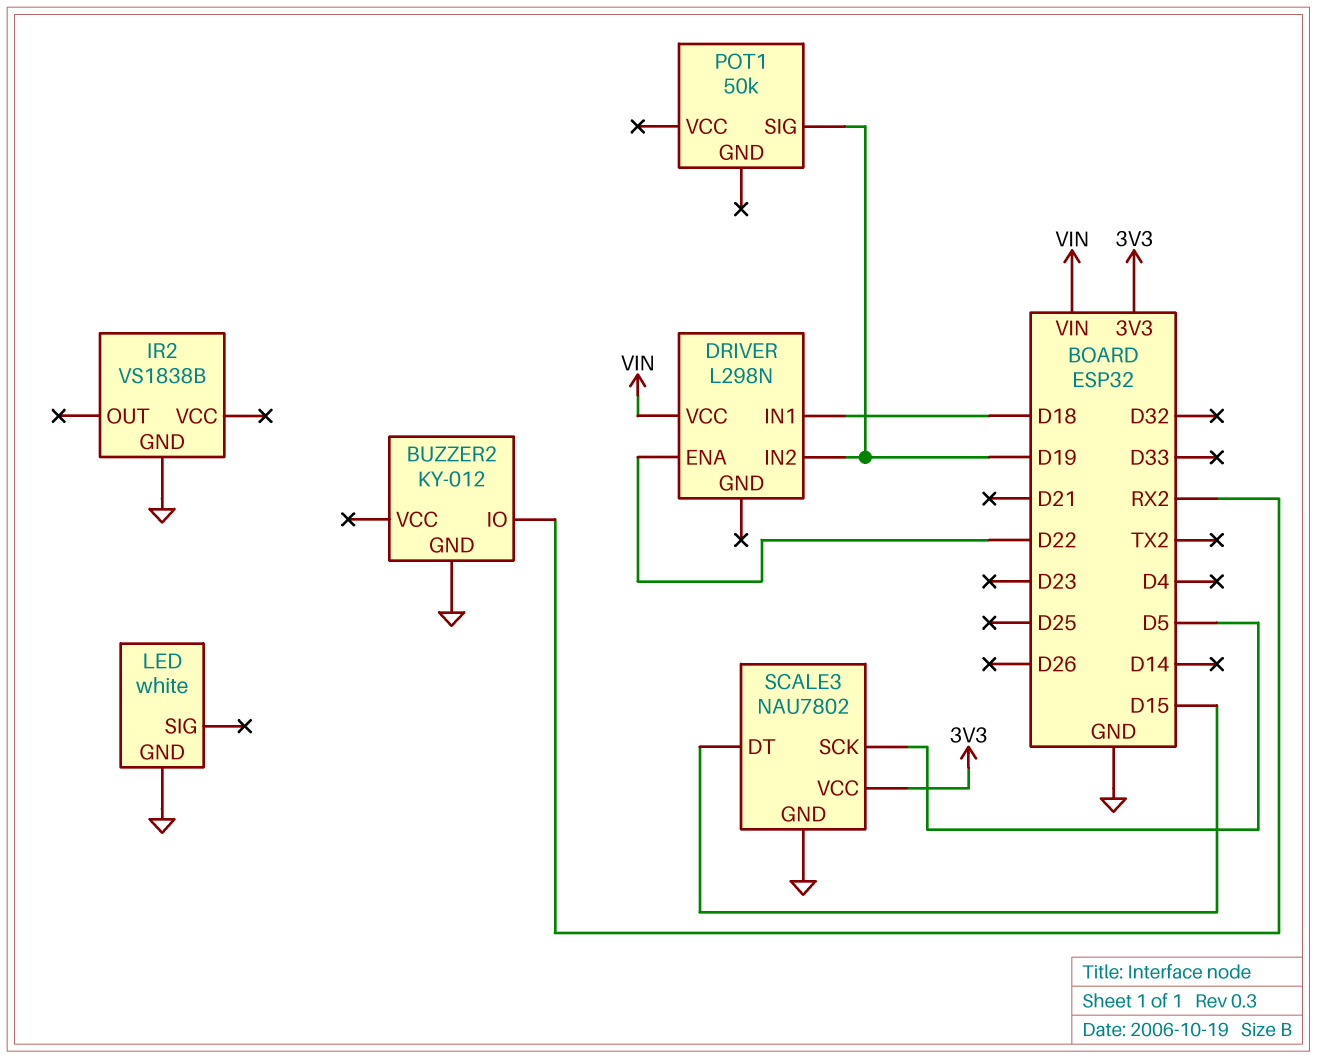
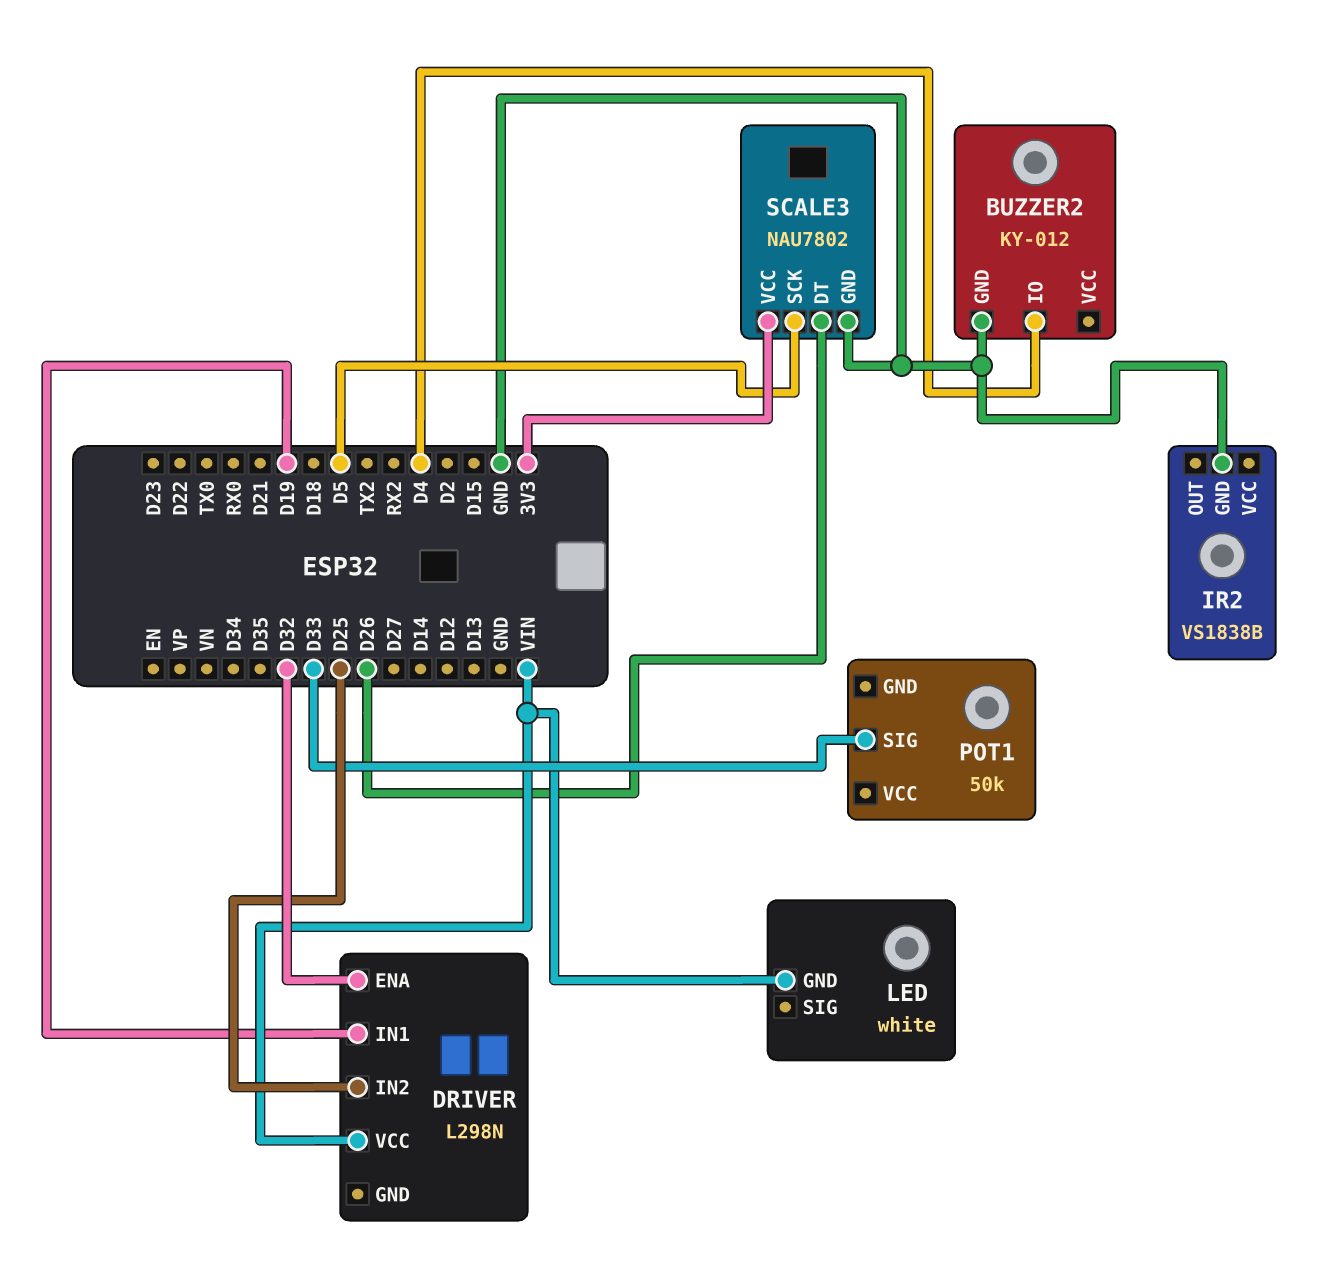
BUZZER2 pin IO: RX2 -> D4
DRIVER pin ENA: D22 -> D32
DRIVER pin IN1: D18 -> D19
DRIVER pin IN2: D19 -> D25
LED pin GND: GND -> VIN
POT1 pin SIG: D19 -> D33
SCALE3 pin DT: D15 -> D26

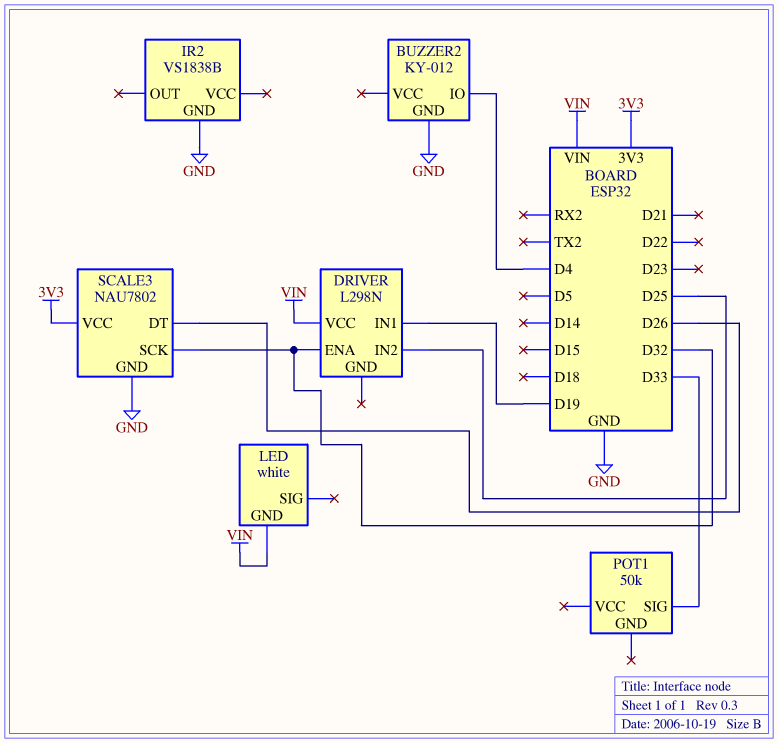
SCALE3 pin SCK: D5 -> D32

